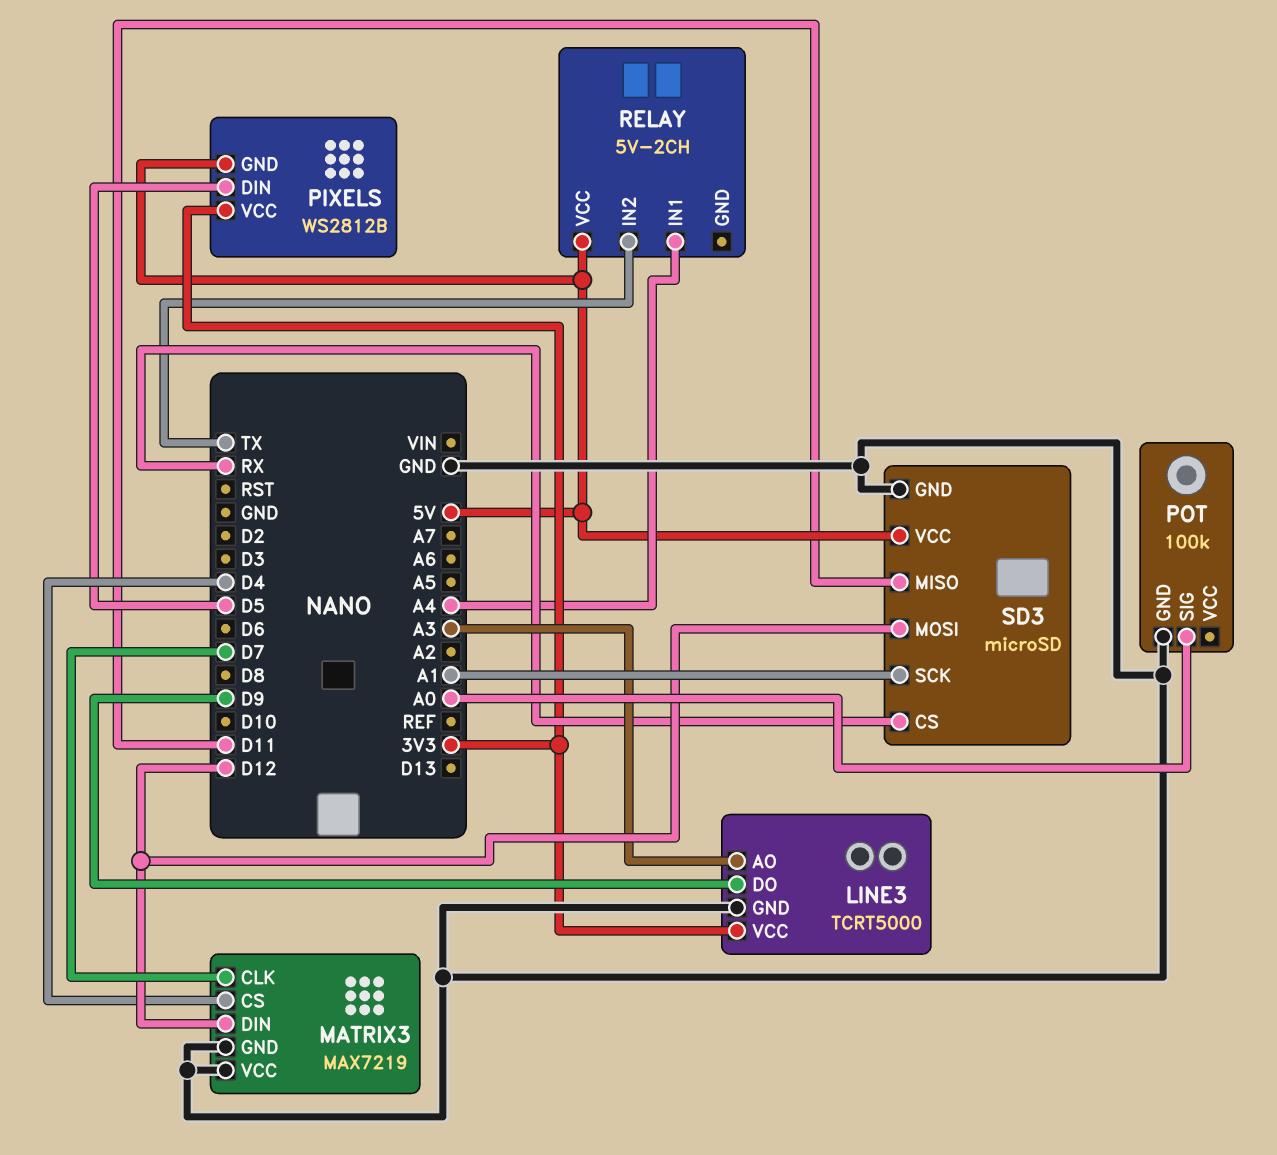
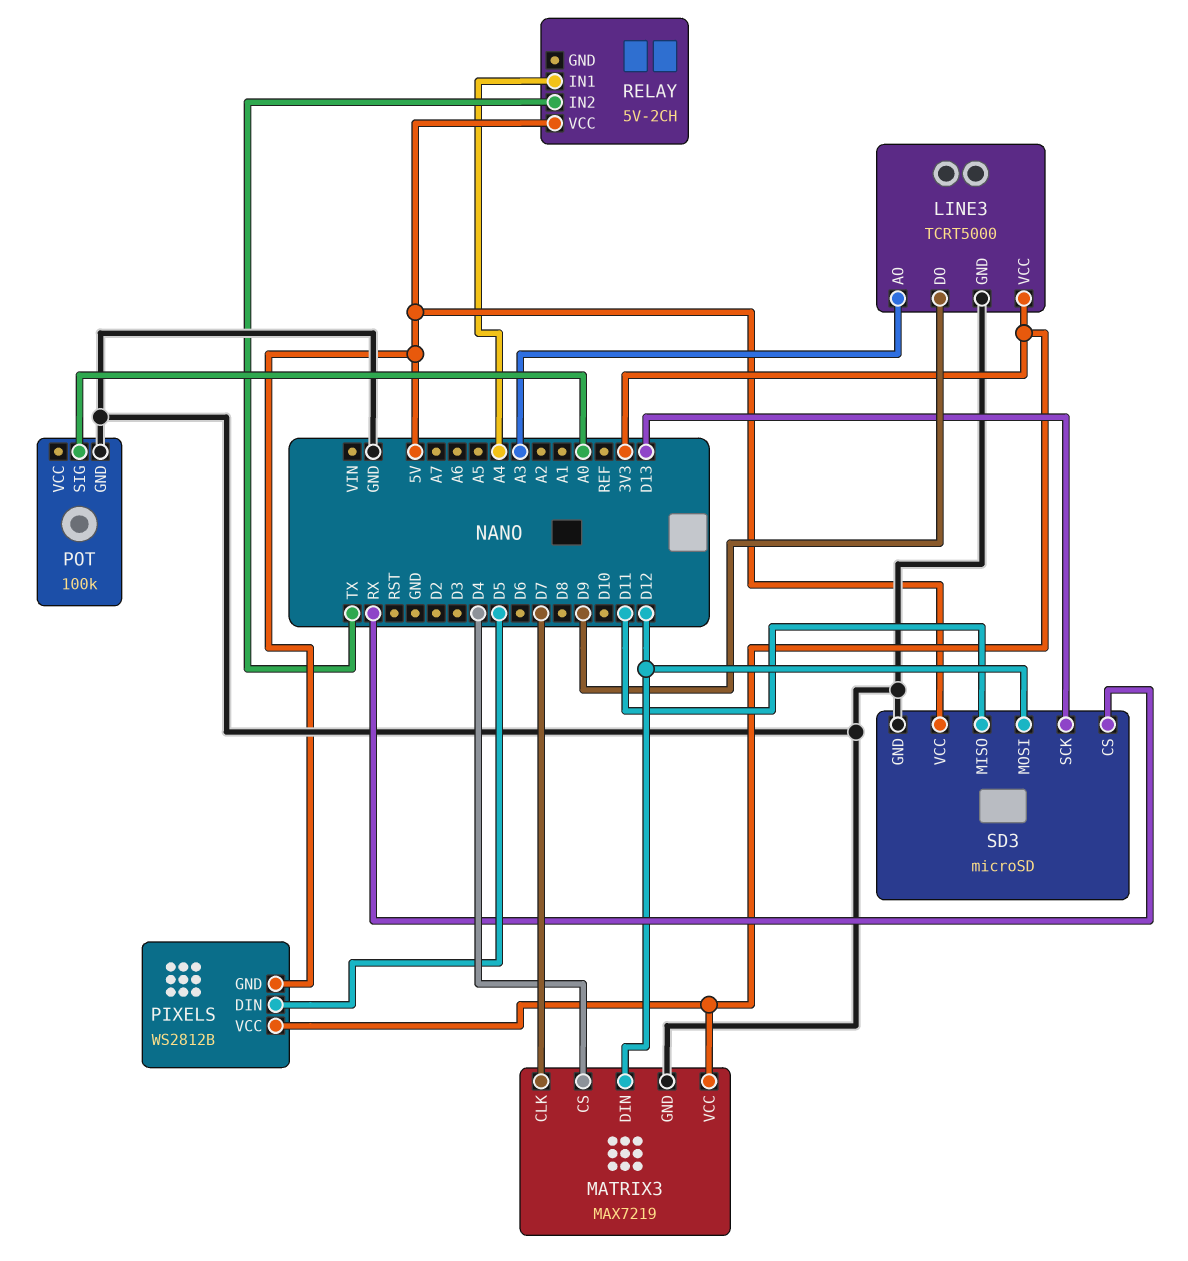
MATRIX3 pin VCC: GND -> 3V3
SD3 pin SCK: A1 -> D13

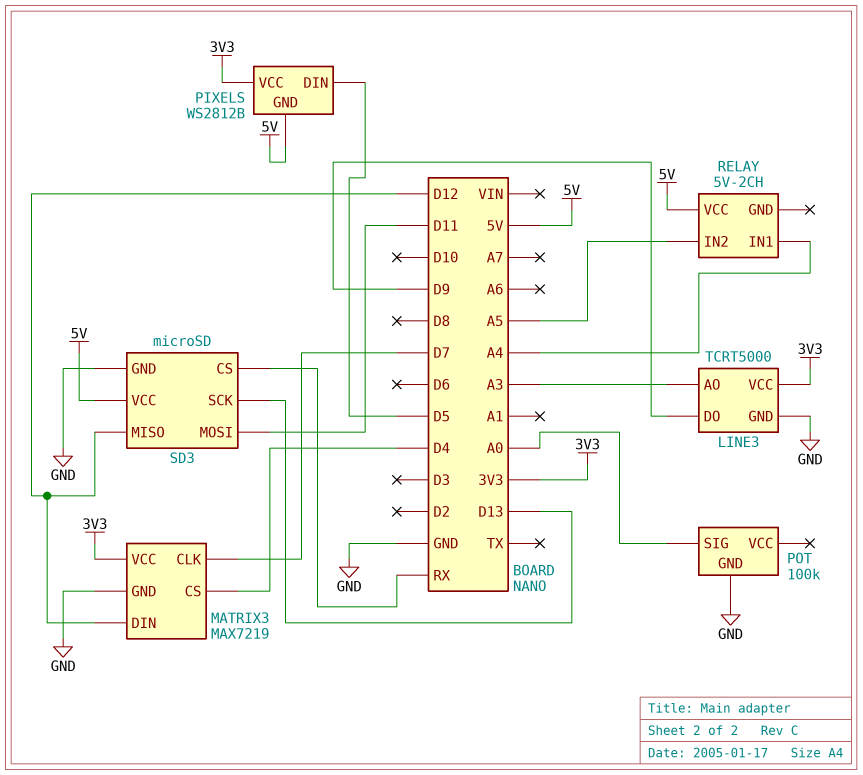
RELAY pin IN2: TX -> A5
SD3 pin MISO: D11 -> D12
SD3 pin MOSI: D12 -> D11

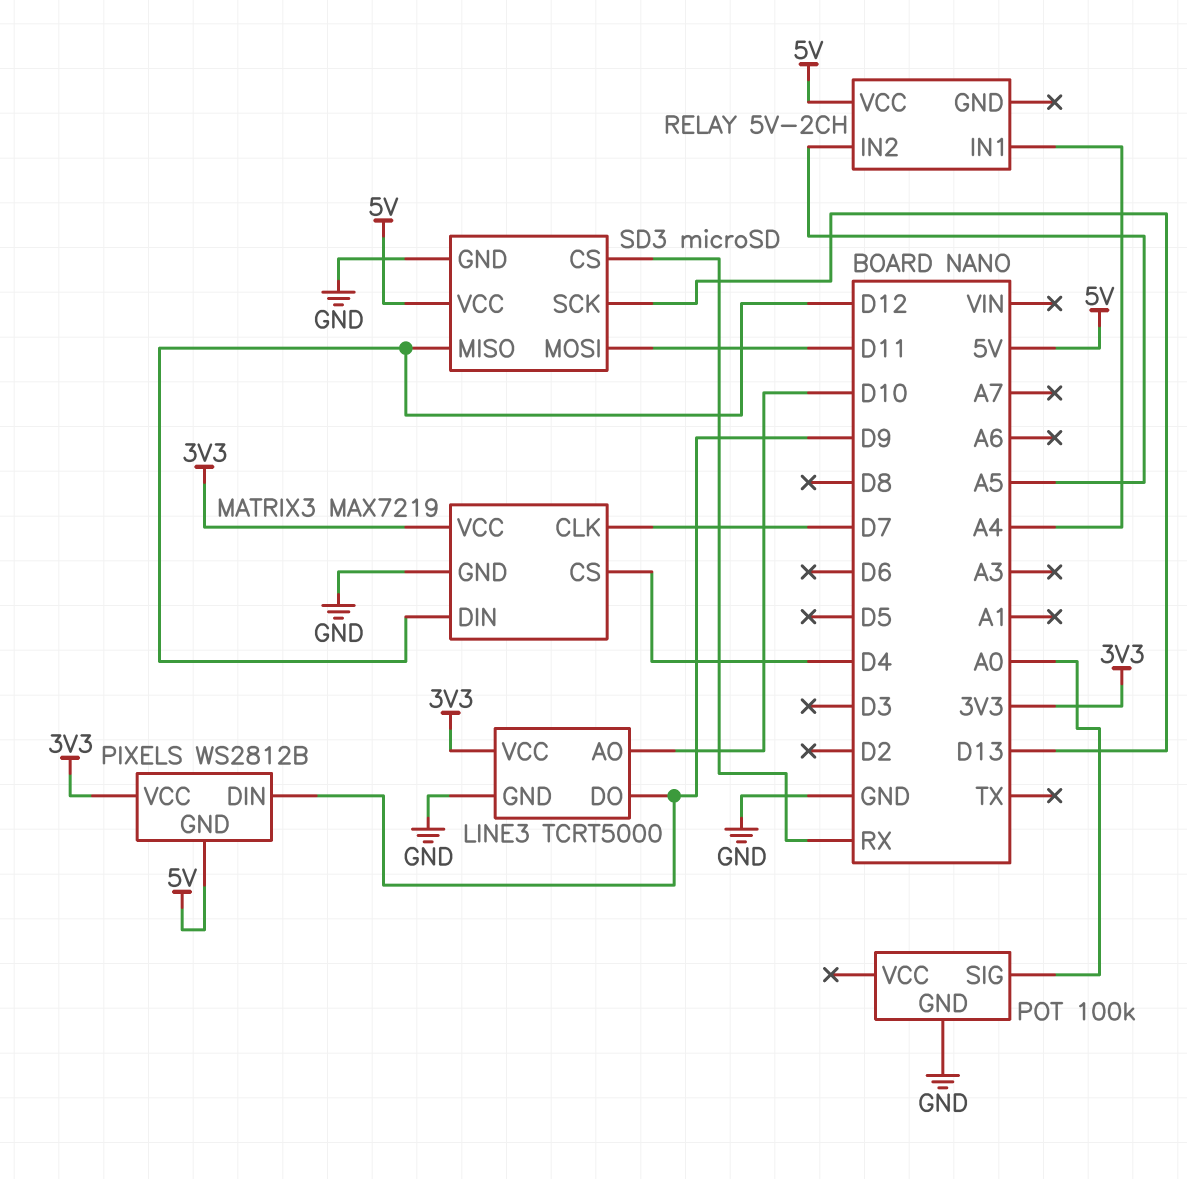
LINE3 pin AO: A3 -> D10
PIXELS pin DIN: D5 -> D9

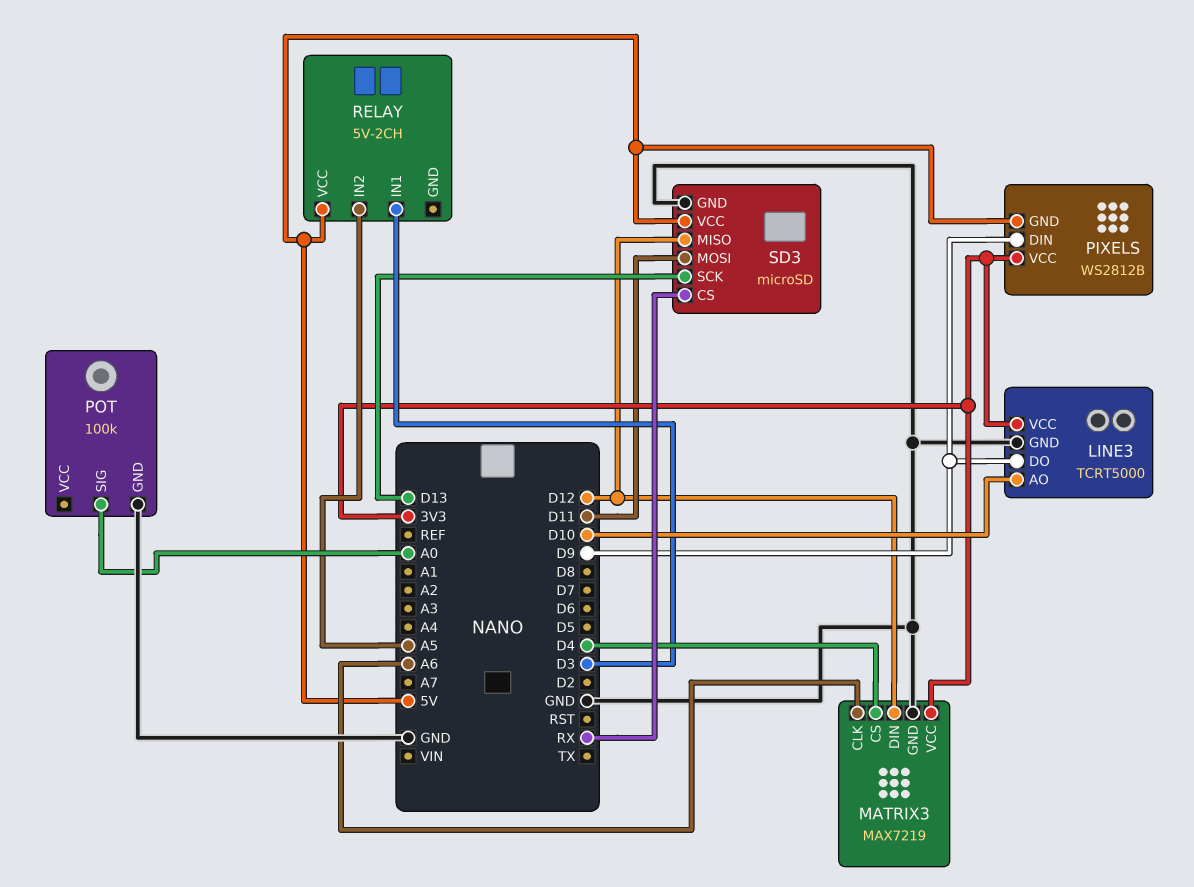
MATRIX3 pin CLK: D7 -> A6
RELAY pin IN1: A4 -> D3

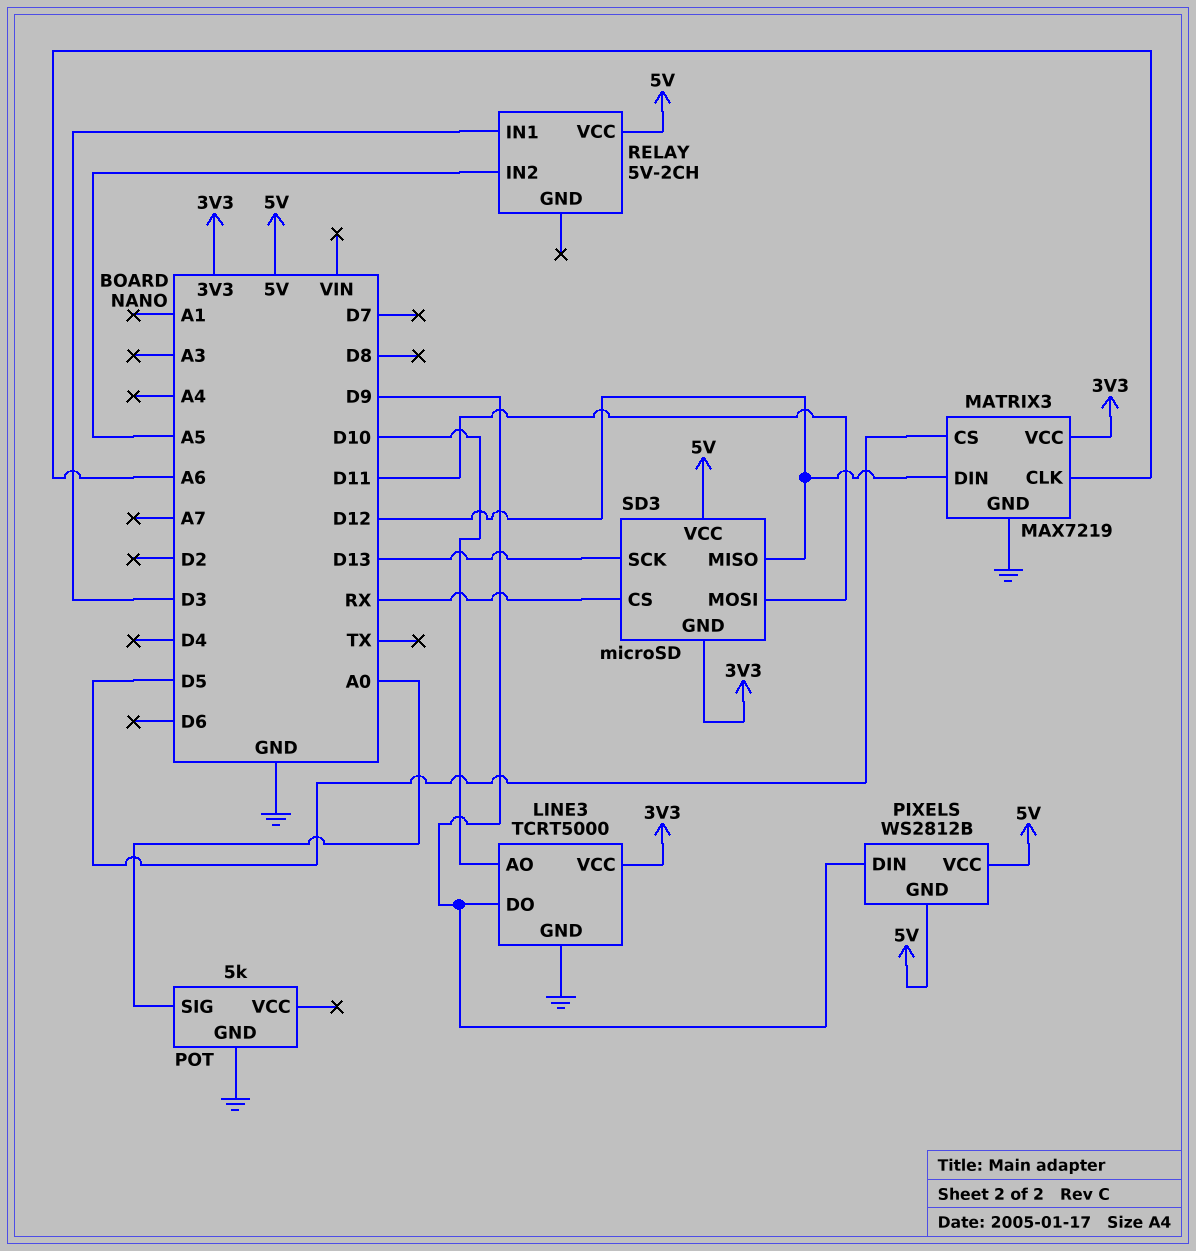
MATRIX3 pin CS: D4 -> D5
PIXELS pin VCC: 3V3 -> 5V
POT: 100k -> 5k
SD3 pin GND: GND -> 3V3

